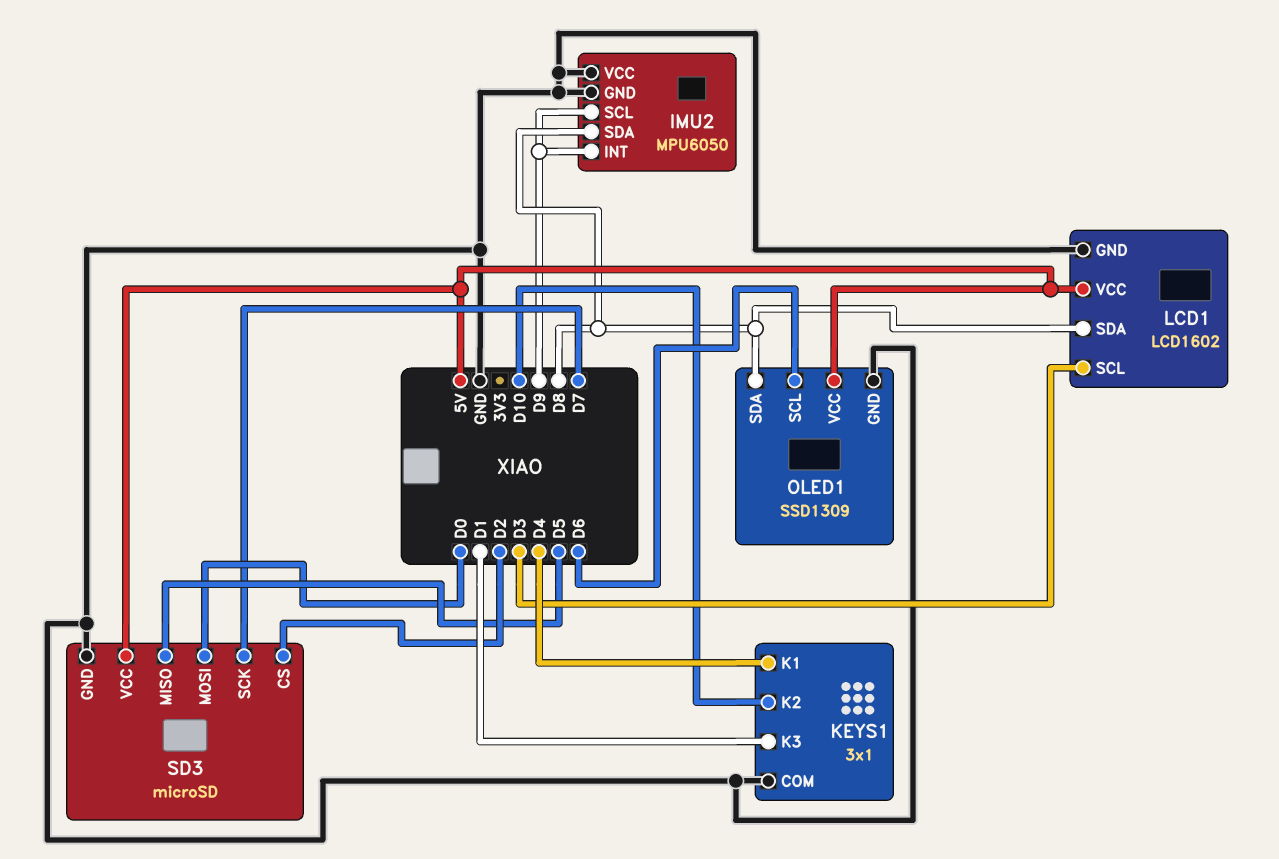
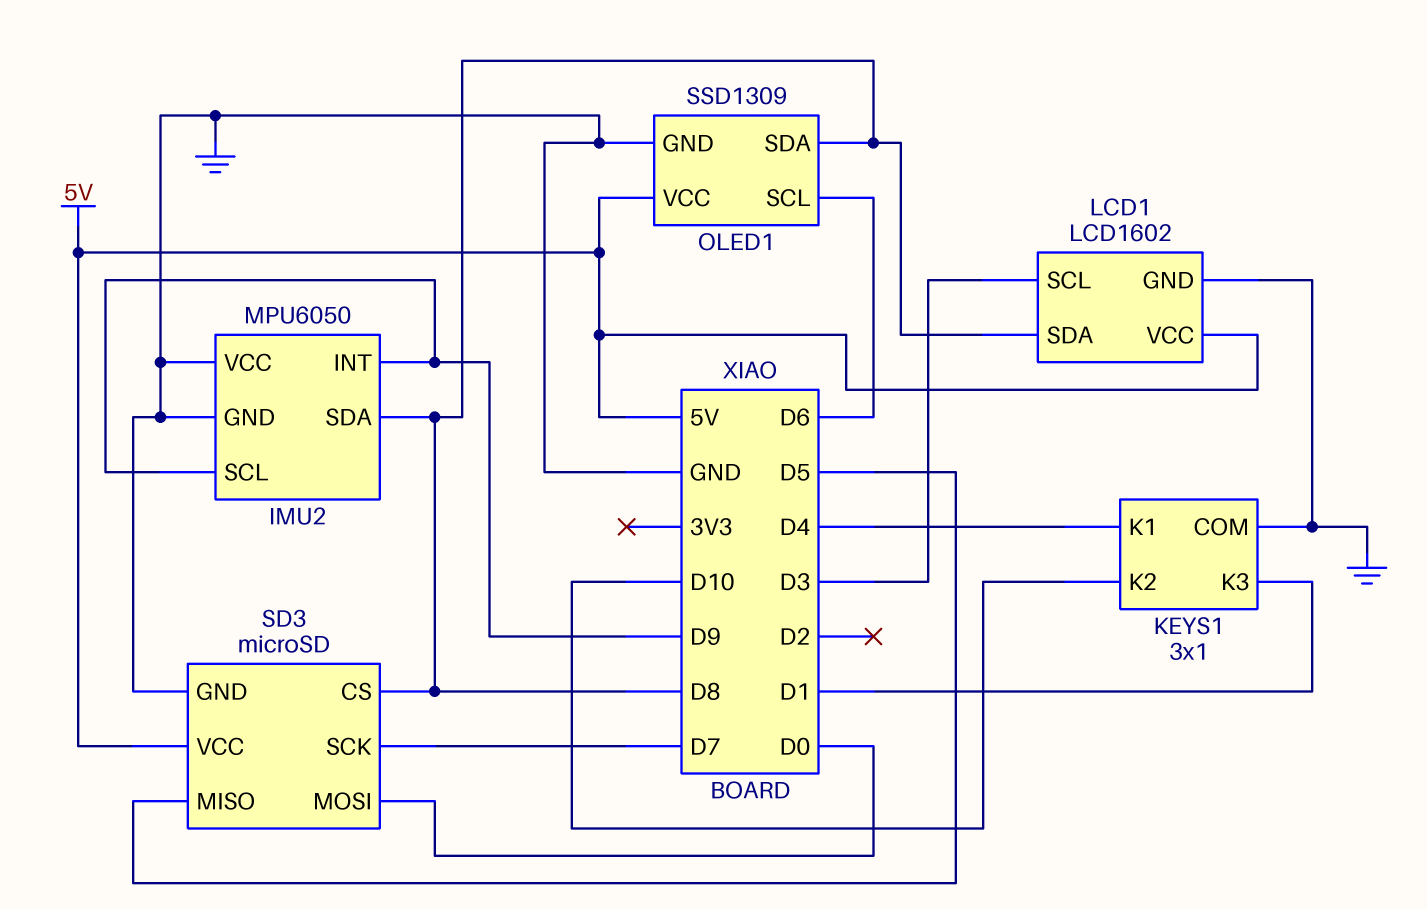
SD3 pin CS: D2 -> D8

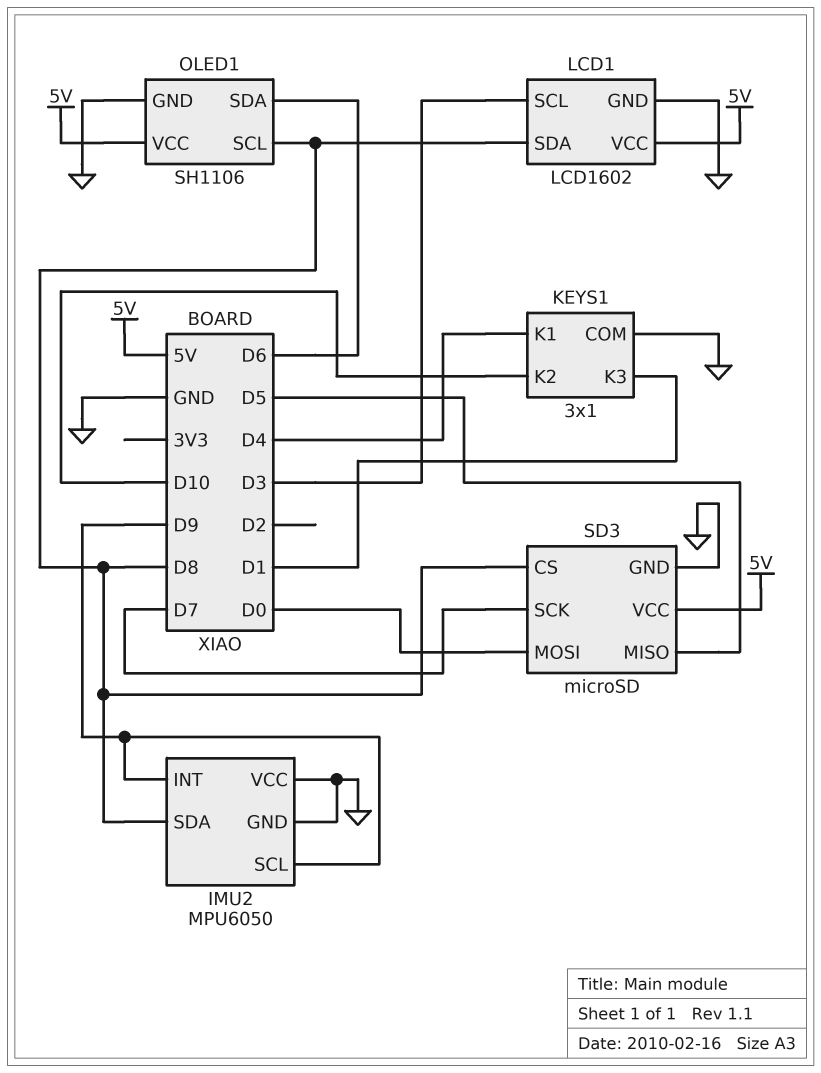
OLED1: SSD1309 -> SH1106
OLED1 pin SCL: D6 -> D8
OLED1 pin SDA: D8 -> D6

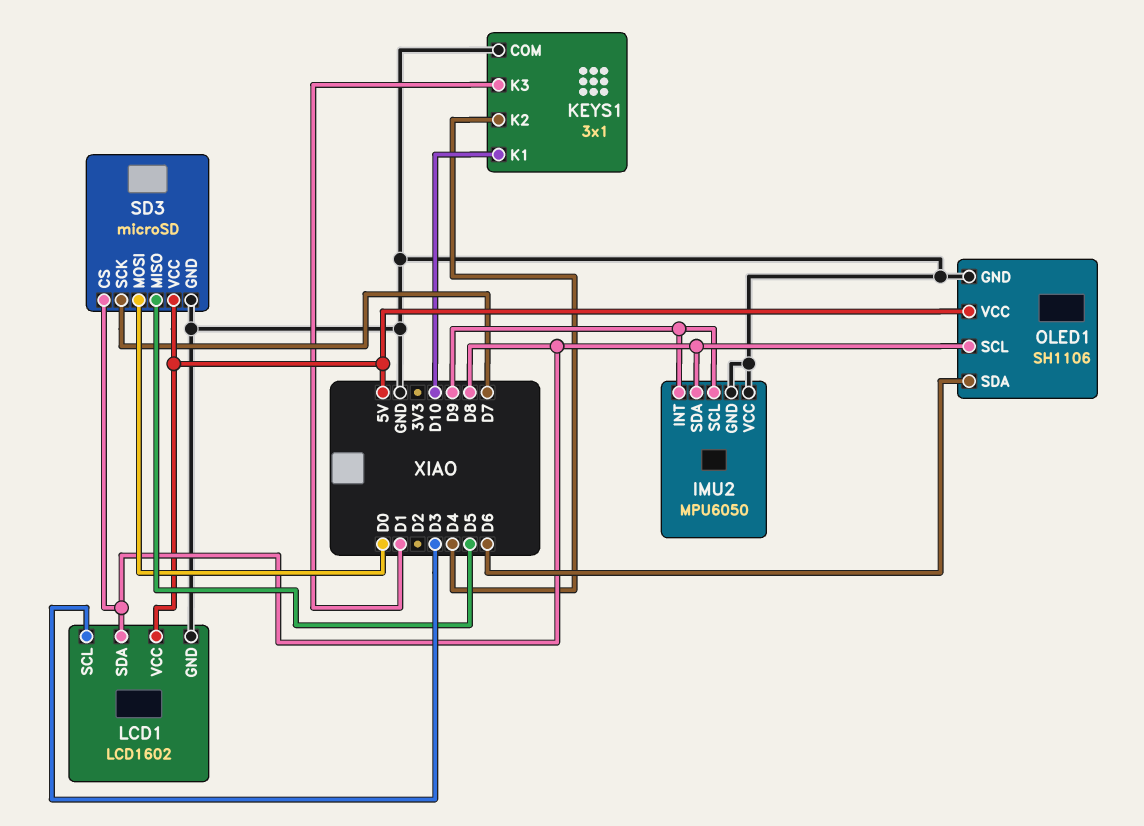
KEYS1 pin K1: D4 -> D10
KEYS1 pin K2: D10 -> D4

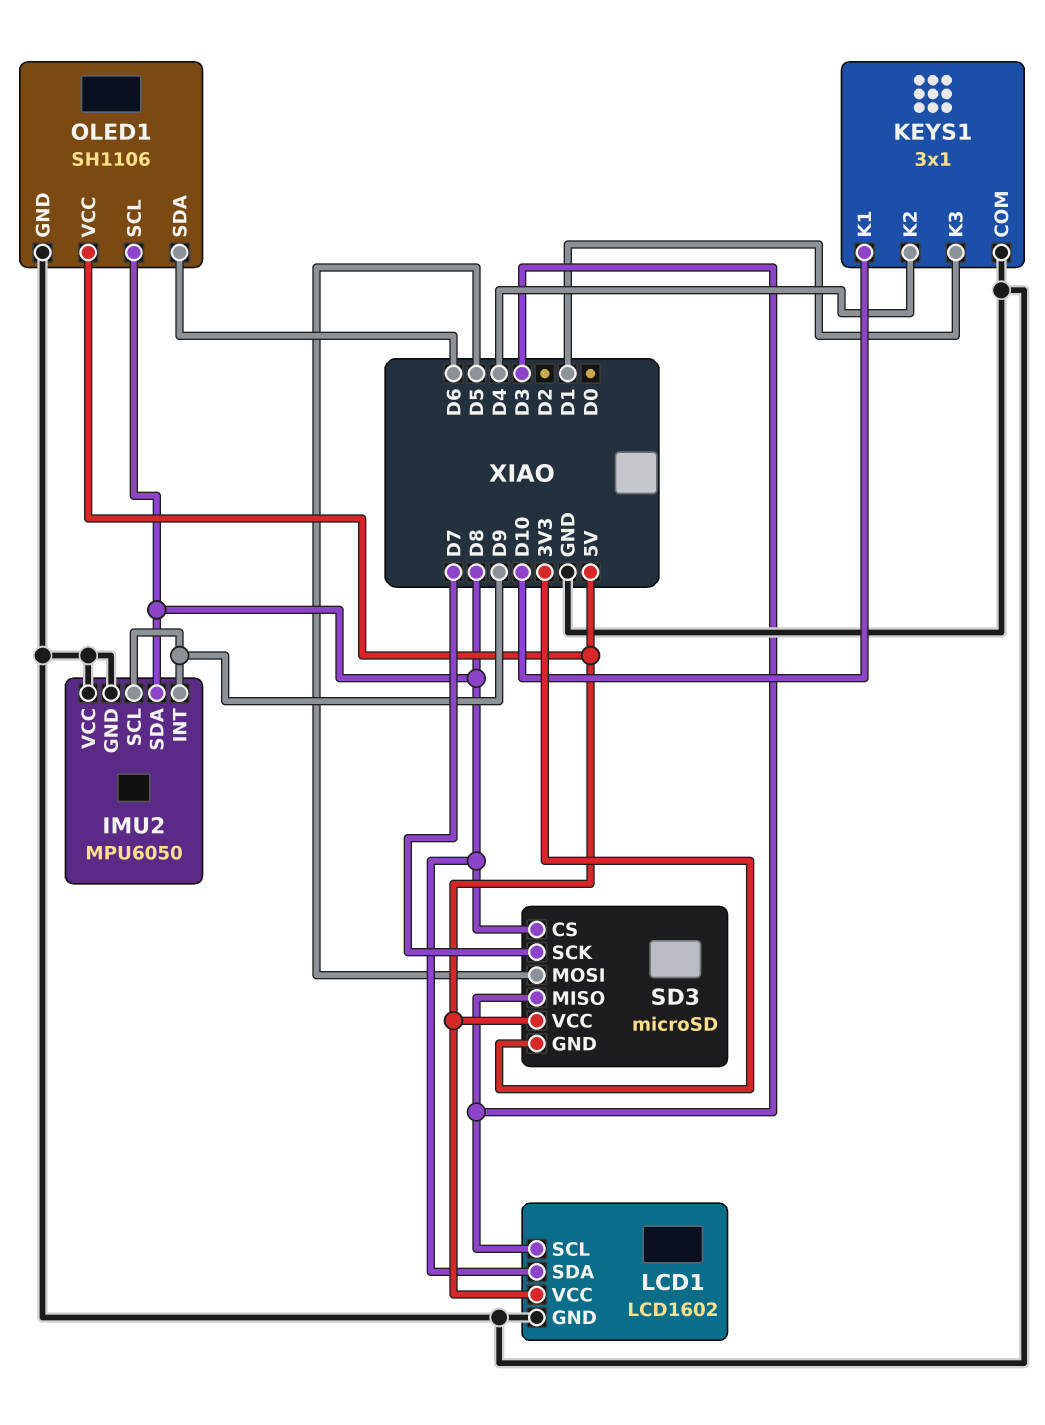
SD3 pin GND: GND -> 3V3
SD3 pin MISO: D5 -> D3
SD3 pin MOSI: D0 -> D5

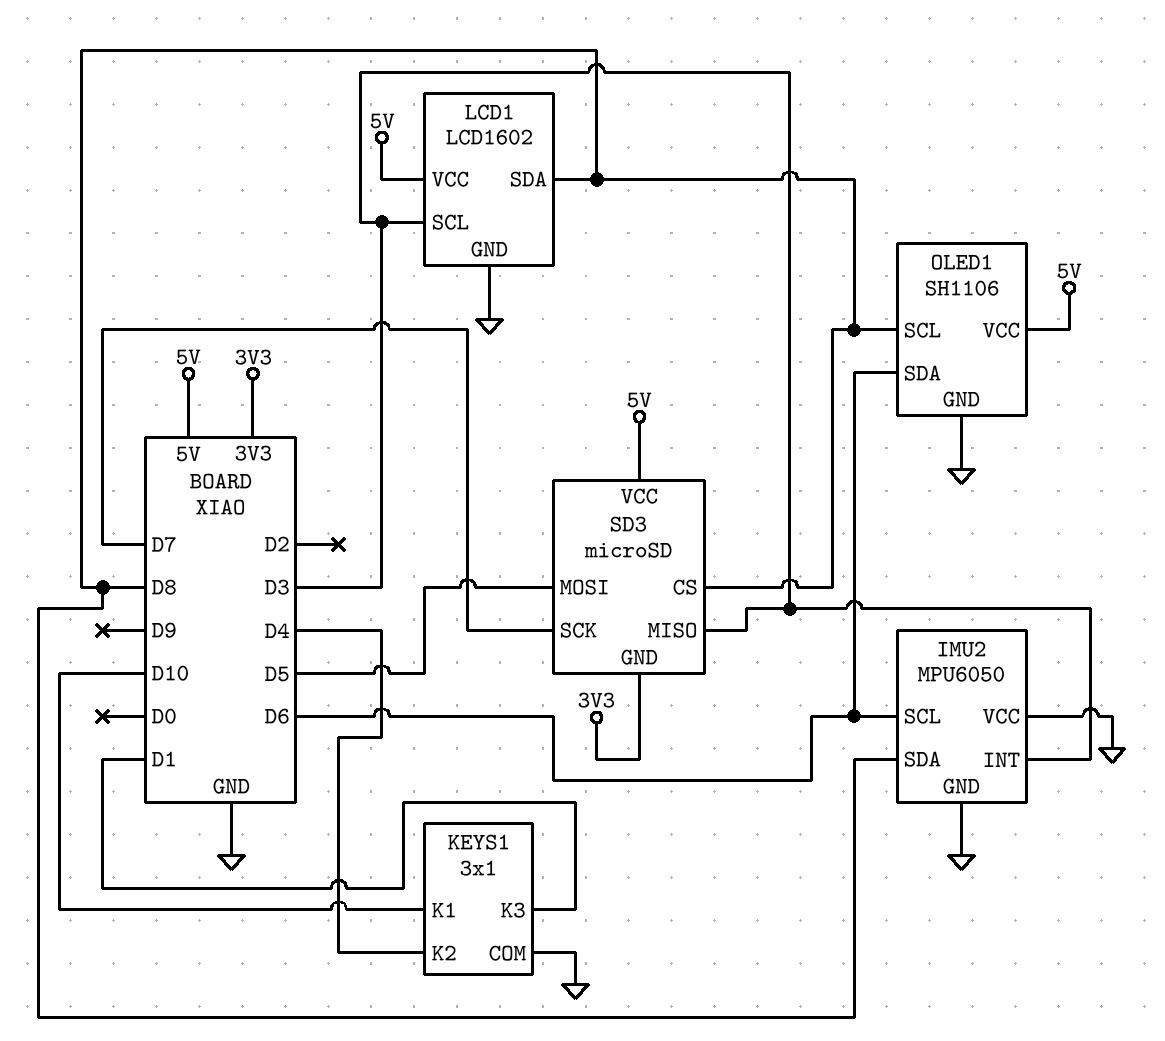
IMU2 pin INT: D9 -> D3
IMU2 pin SCL: D9 -> D6

